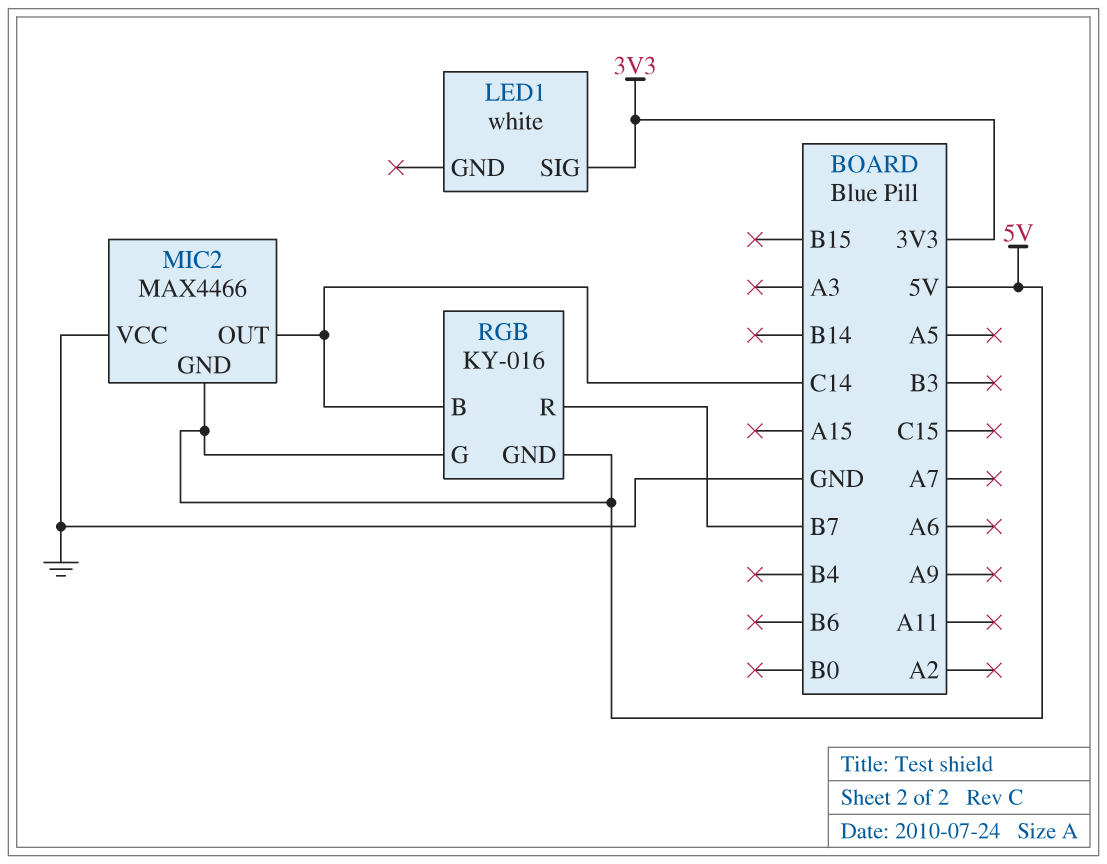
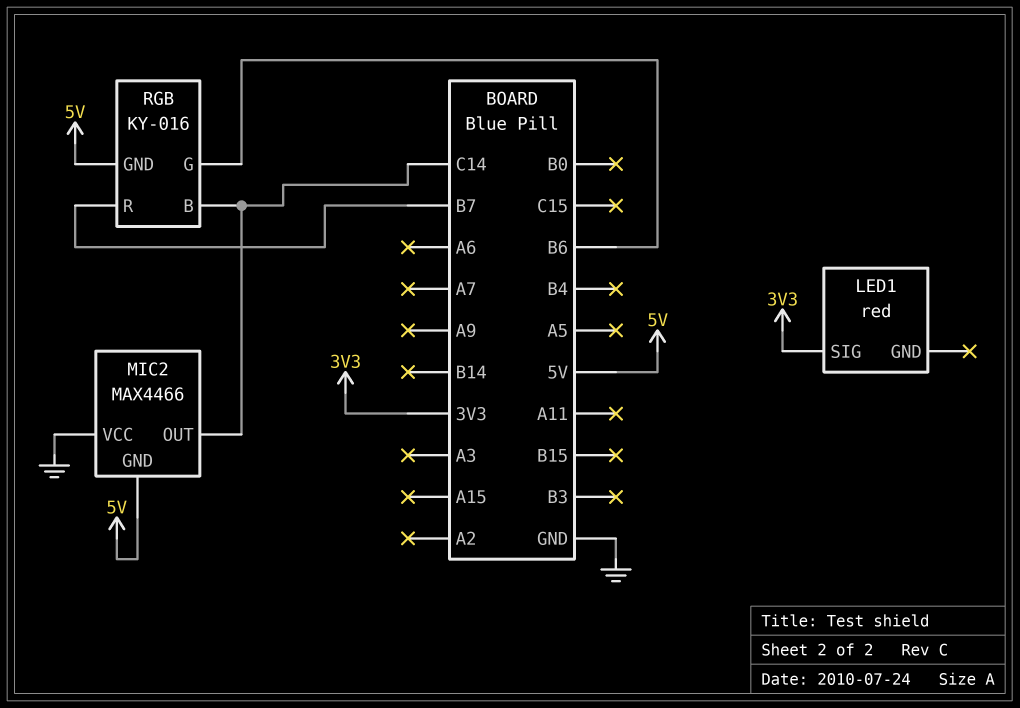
LED1: white -> red
RGB pin G: 5V -> B6

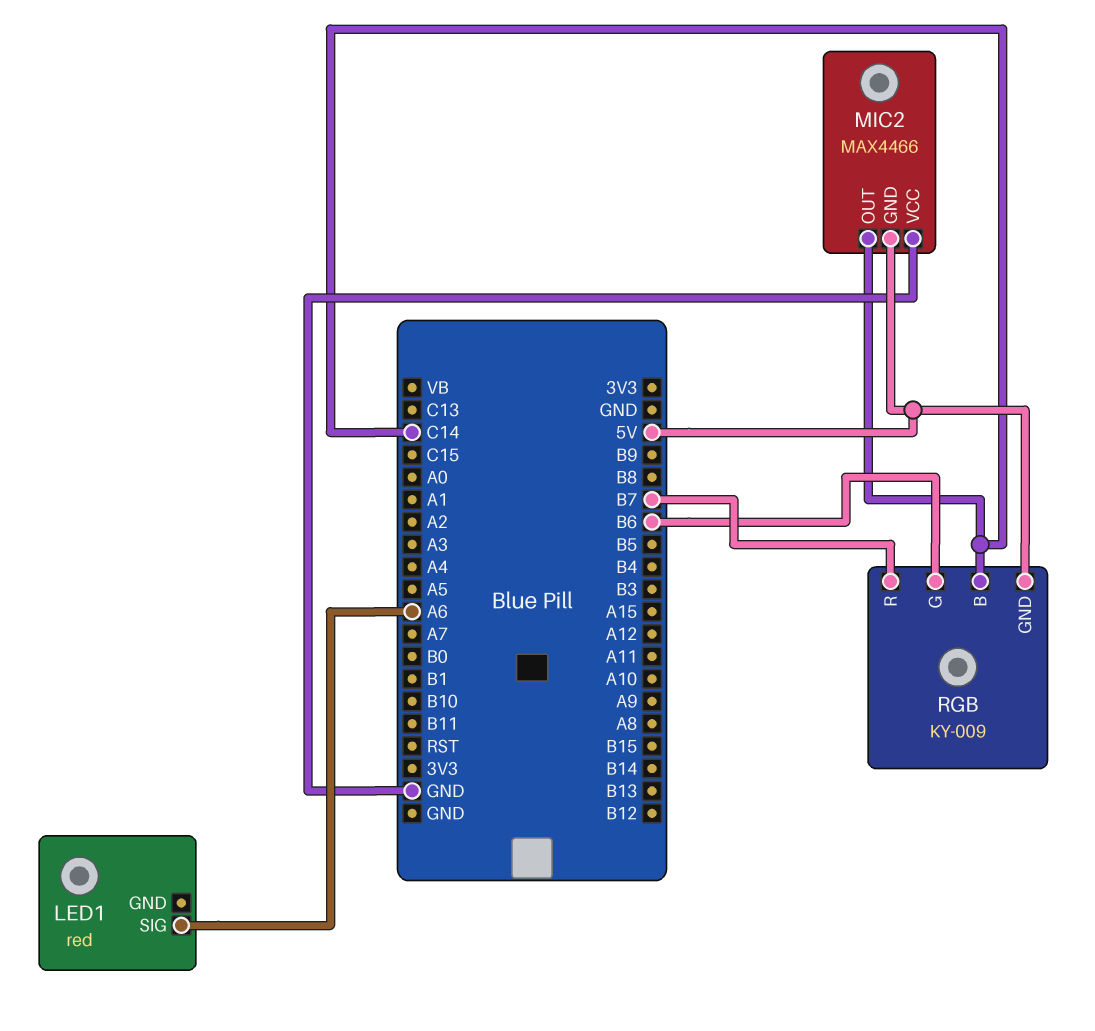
LED1 pin SIG: 3V3 -> A6
RGB: KY-016 -> KY-009

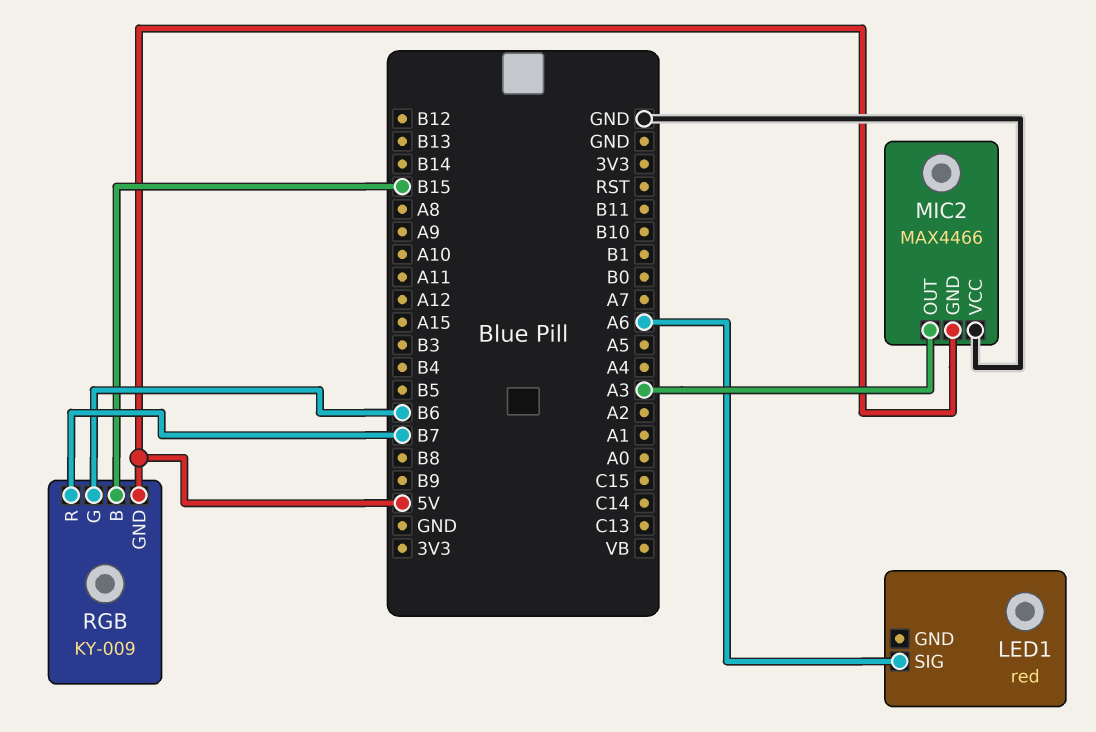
MIC2 pin OUT: C14 -> A3
RGB pin B: C14 -> B15

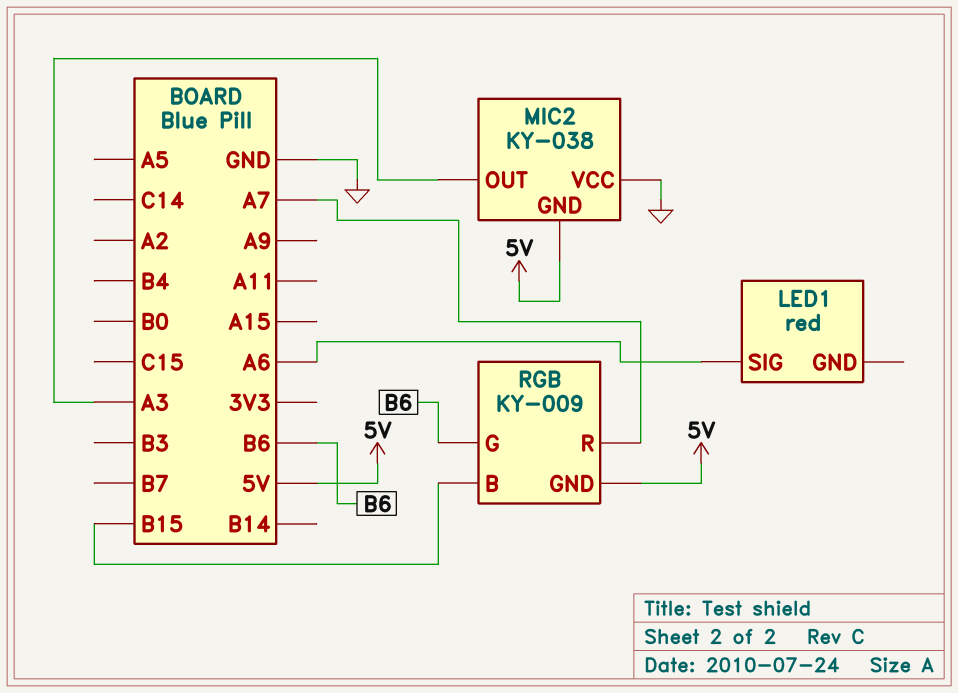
MIC2: MAX4466 -> KY-038
RGB pin R: B7 -> A7

